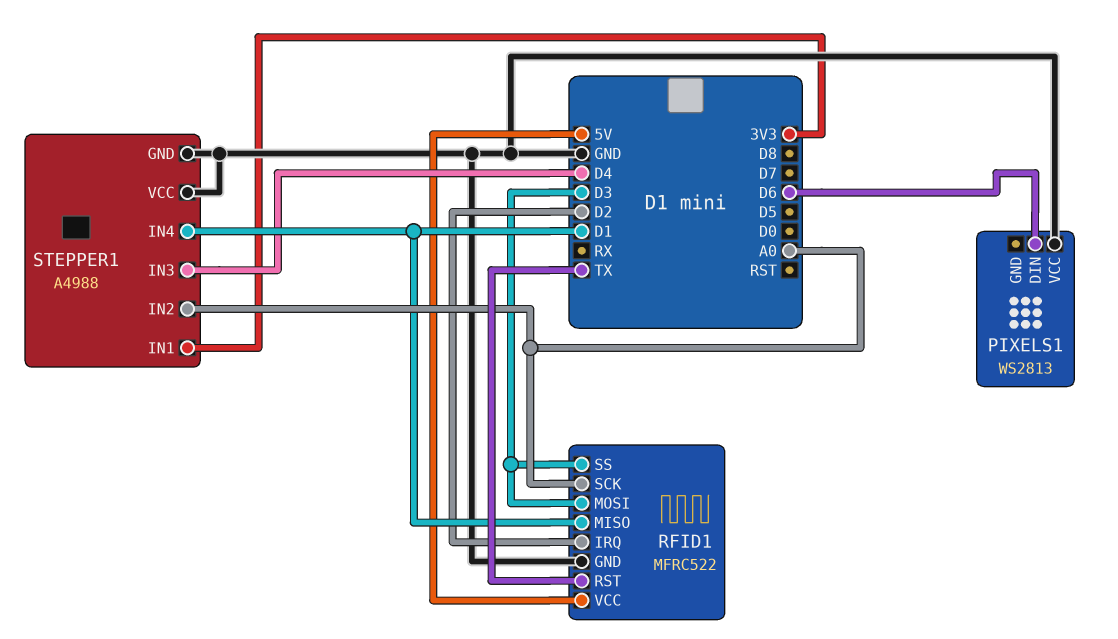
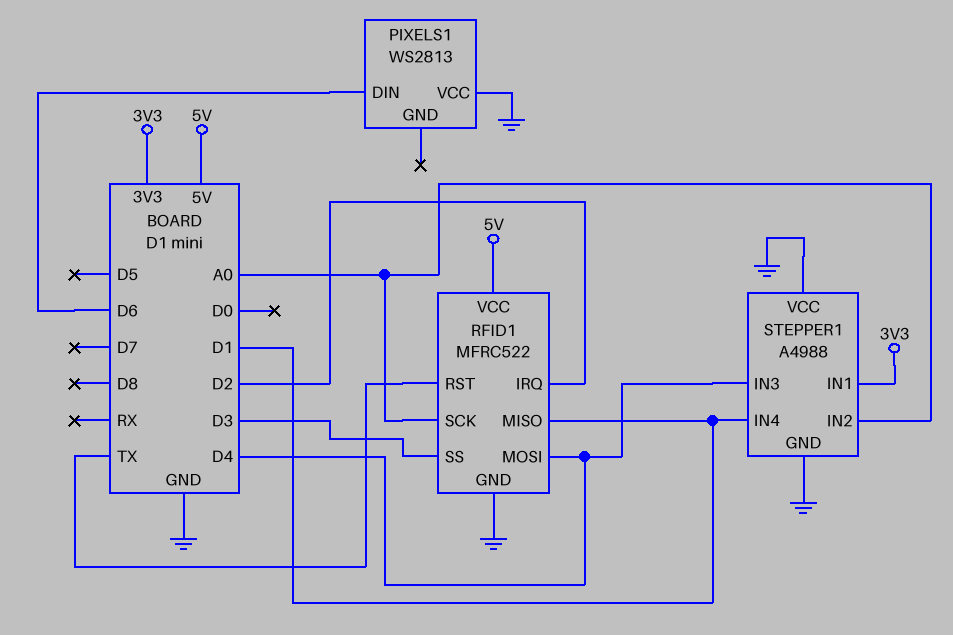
RFID1 pin MOSI: D3 -> D4

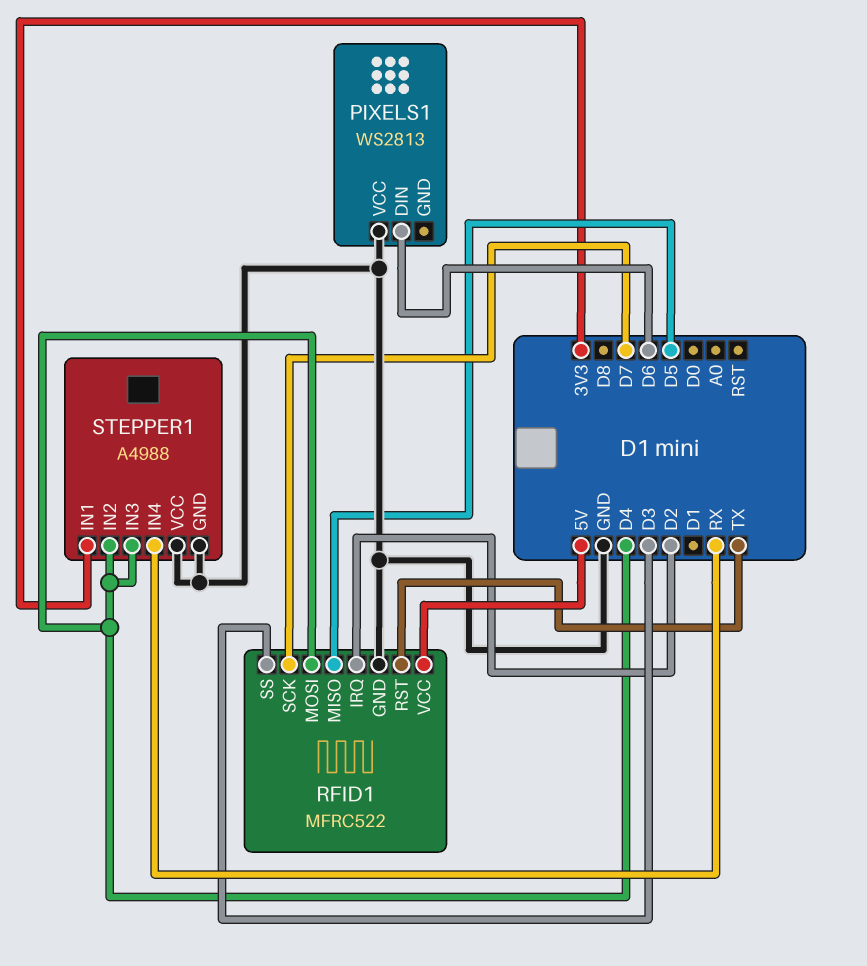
RFID1 pin MISO: D1 -> D5
RFID1 pin SCK: A0 -> D7
STEPPER1 pin IN2: A0 -> D4
STEPPER1 pin IN4: D1 -> RX

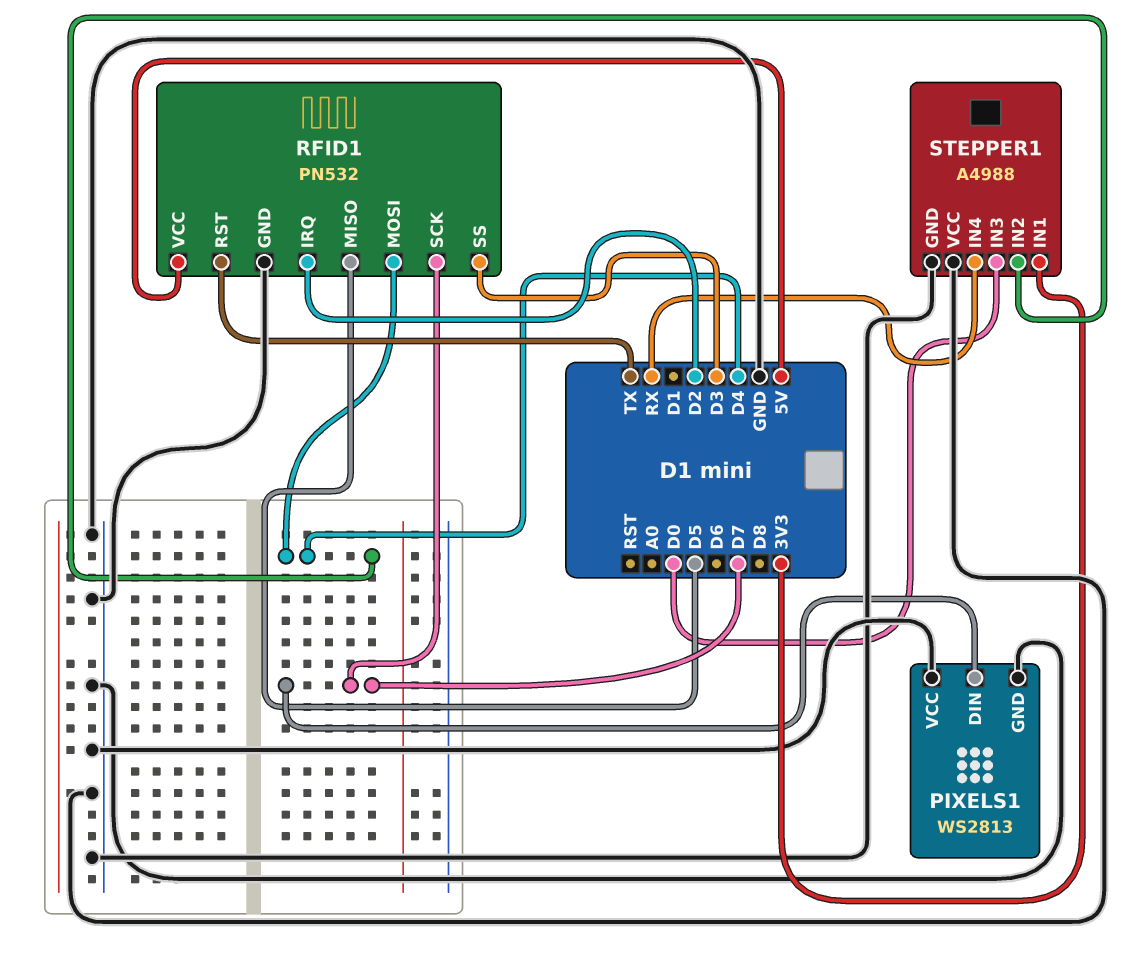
PIXELS1 pin DIN: D6 -> D7
PIXELS1 pin GND: none -> GND
RFID1: MFRC522 -> PN532
STEPPER1 pin IN3: D4 -> D0

